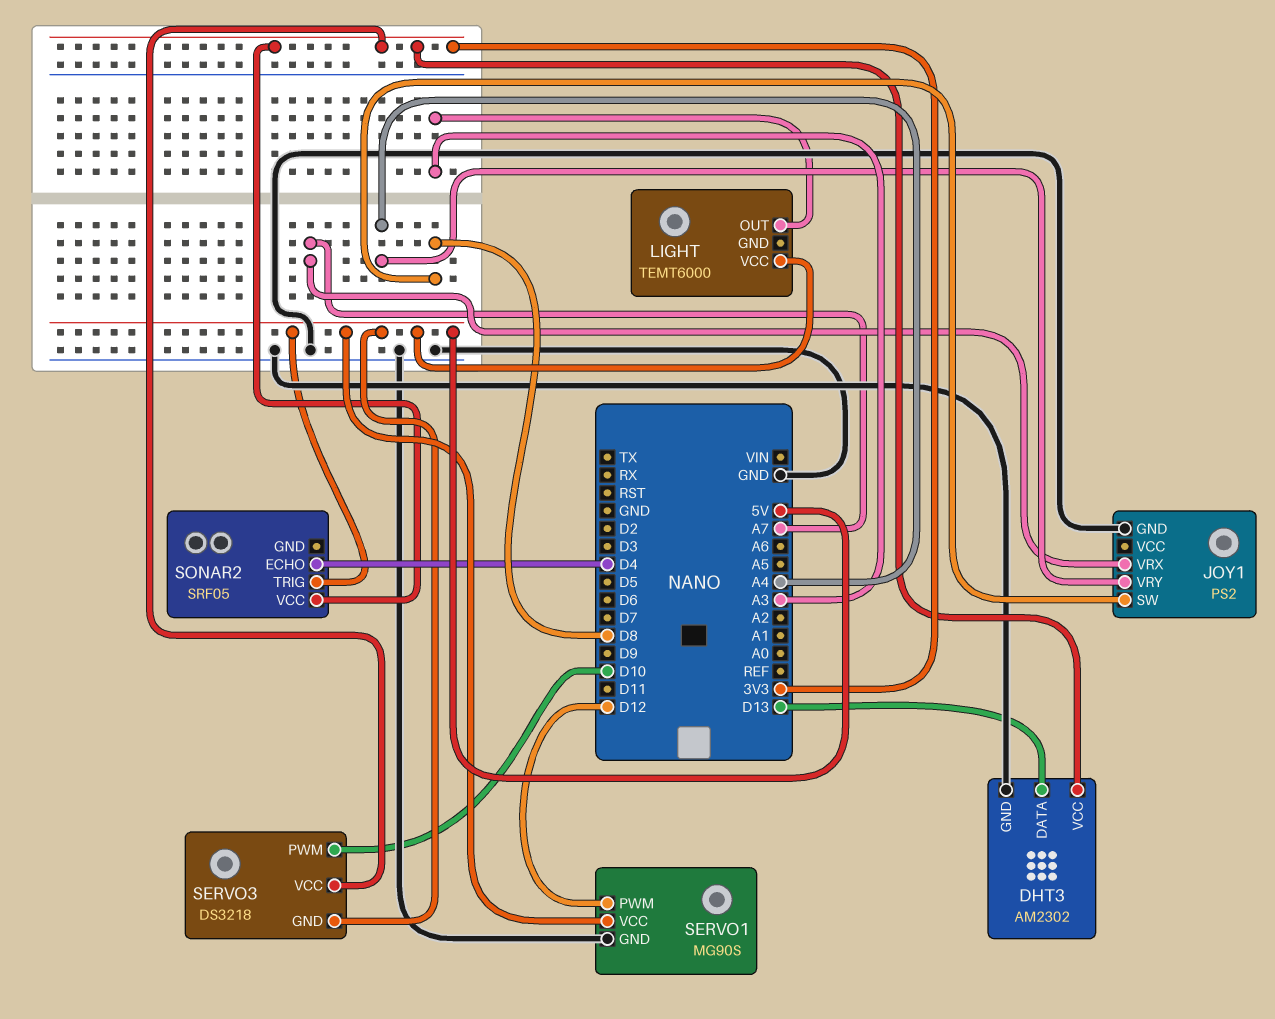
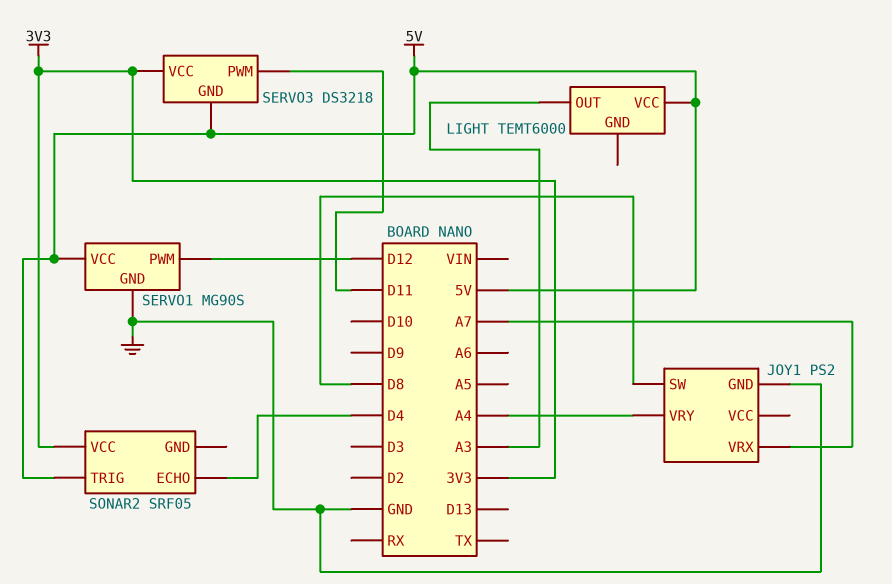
DHT3: AM2302 -> none
DHT3 pin DATA: D13 -> none
DHT3 pin GND: GND -> none
DHT3 pin VCC: 3V3 -> none
SERVO3 pin PWM: D10 -> D11

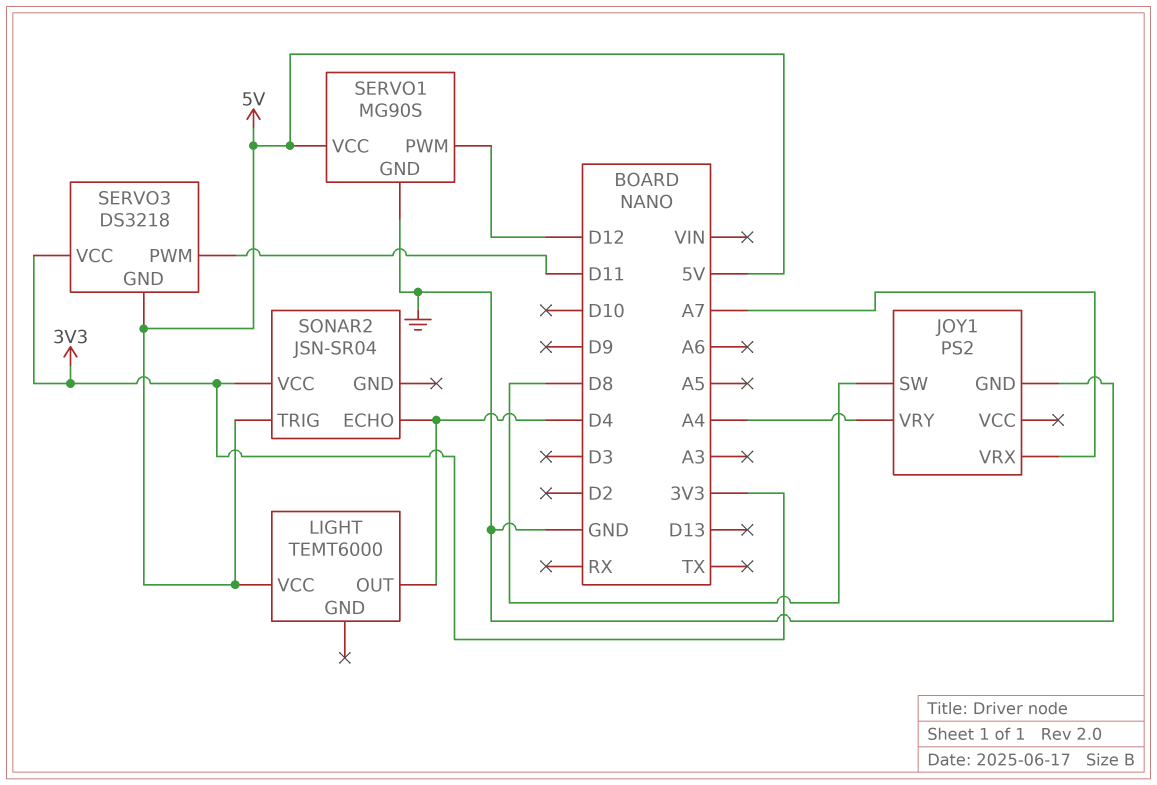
LIGHT pin OUT: A3 -> D4
SONAR2: SRF05 -> JSN-SR04

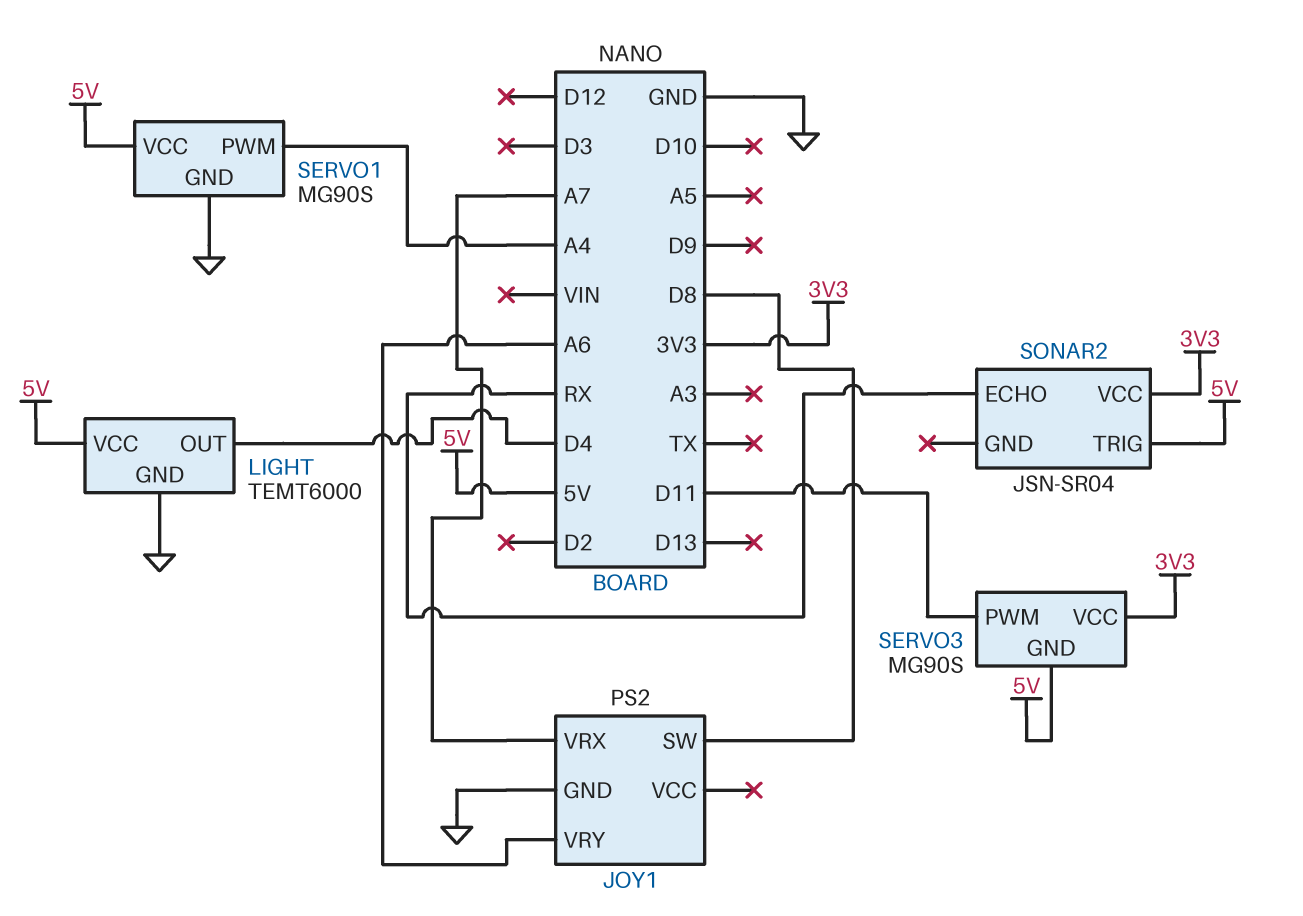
JOY1 pin VRY: A4 -> A6
LIGHT pin GND: none -> GND
SERVO1 pin PWM: D12 -> A4
SERVO3: DS3218 -> MG90S
SONAR2 pin ECHO: D4 -> RX

